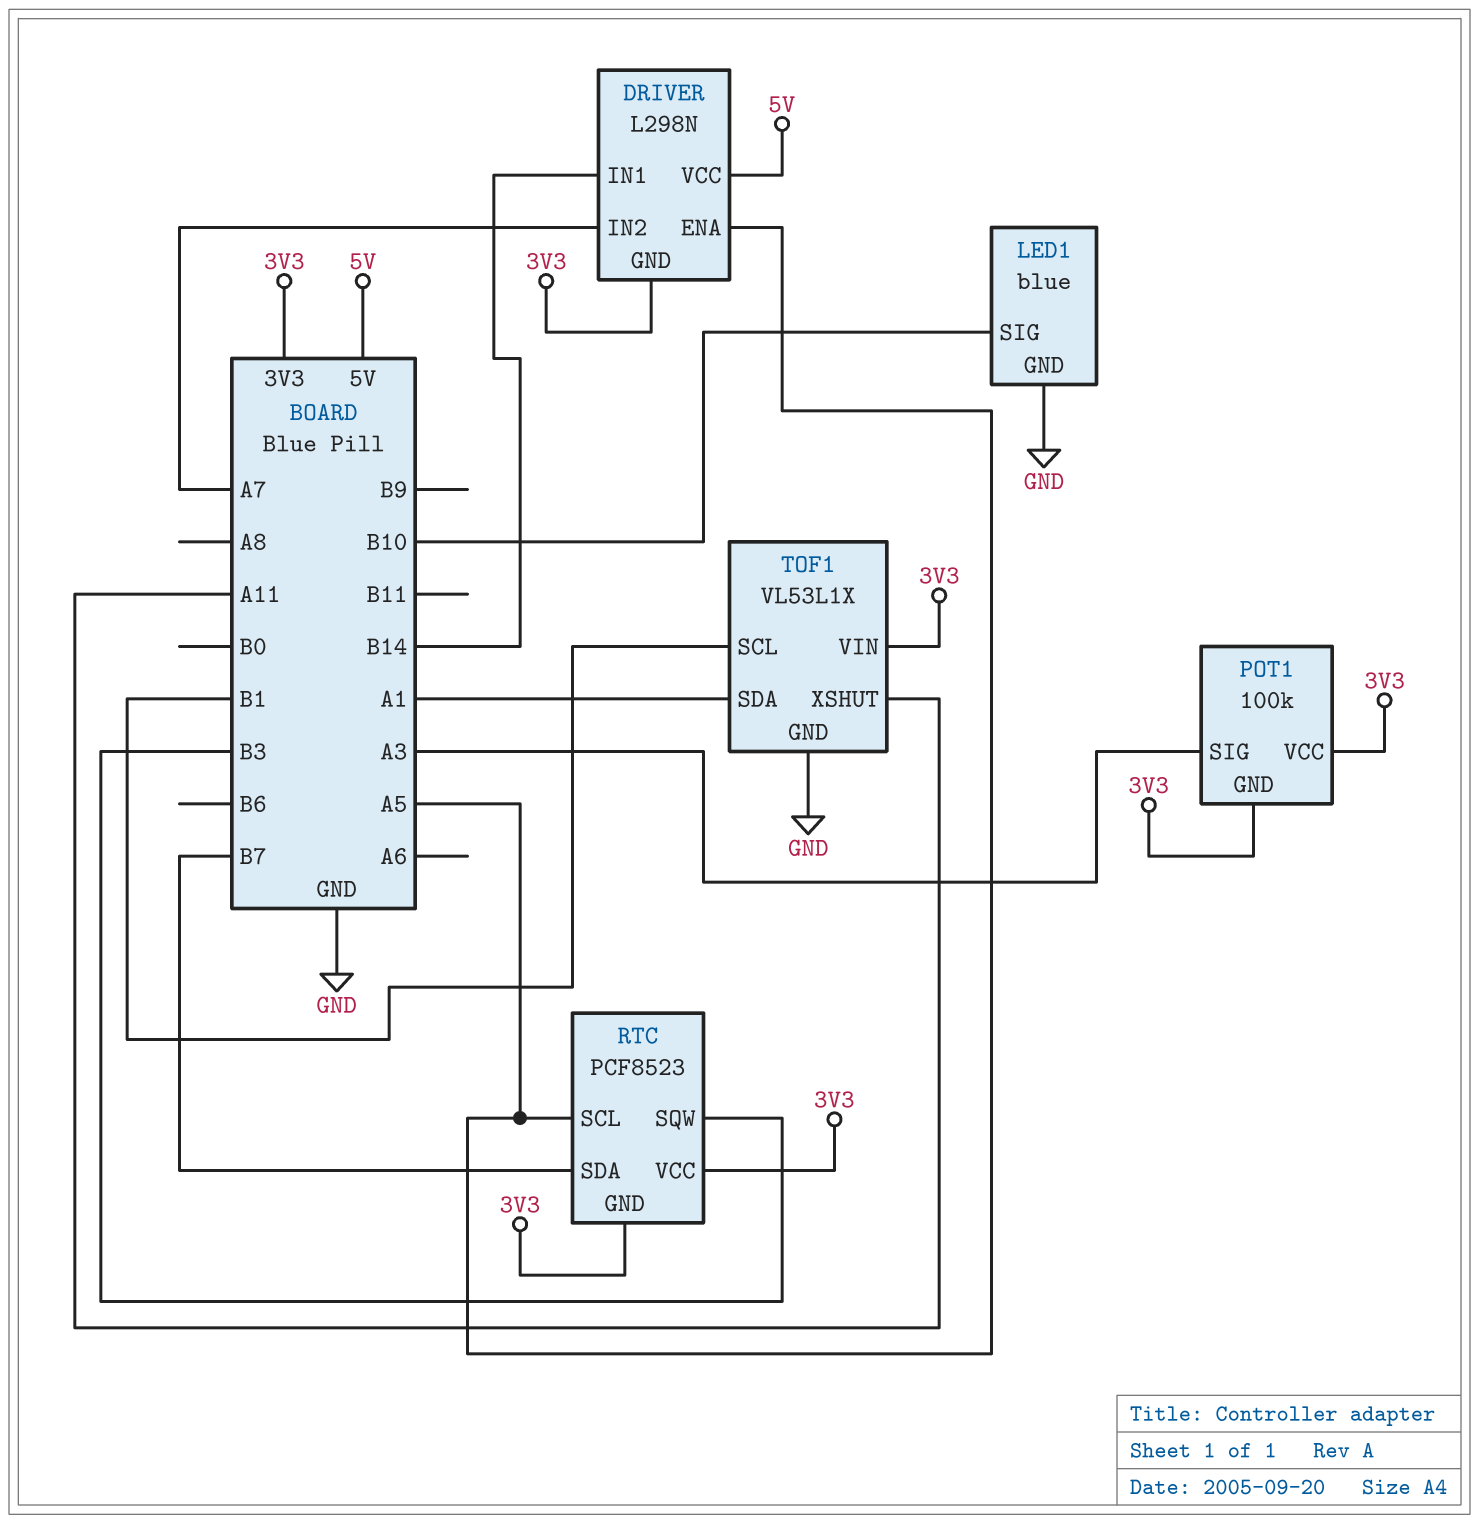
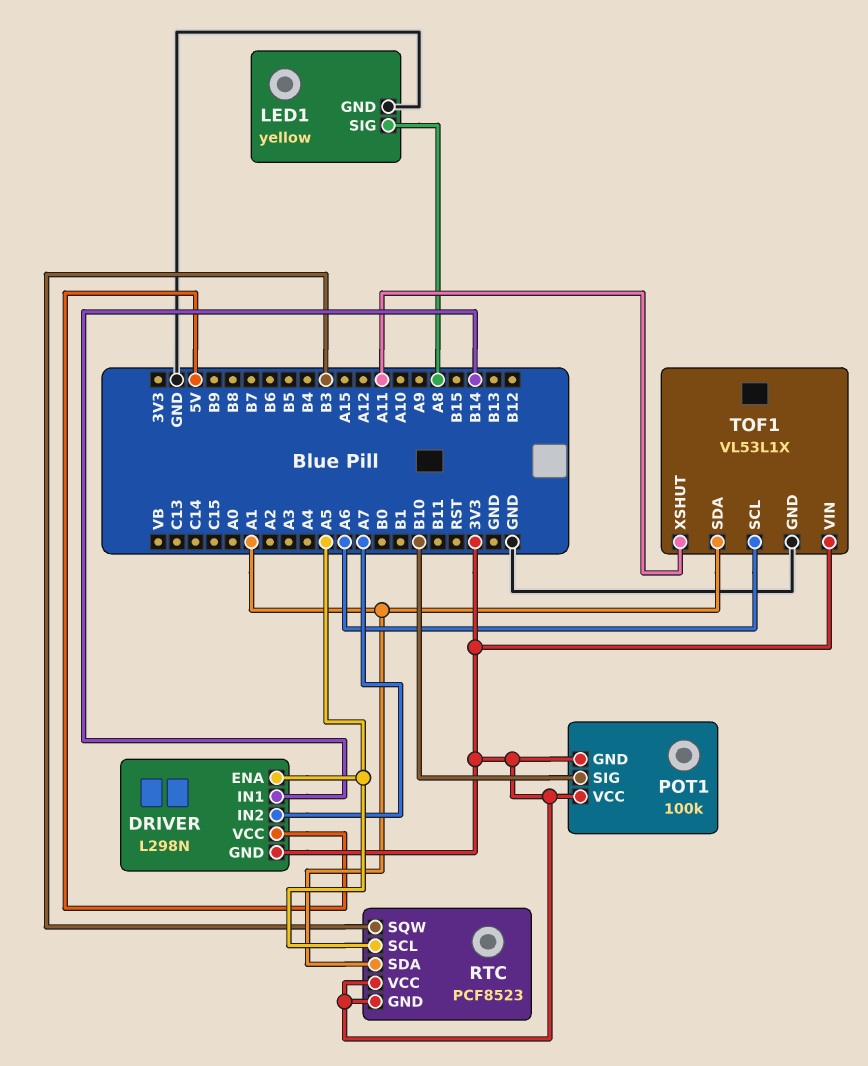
LED1: blue -> yellow
LED1 pin SIG: B10 -> A8
POT1 pin SIG: A3 -> B10
RTC pin SDA: B7 -> A1
TOF1 pin SCL: B1 -> A6

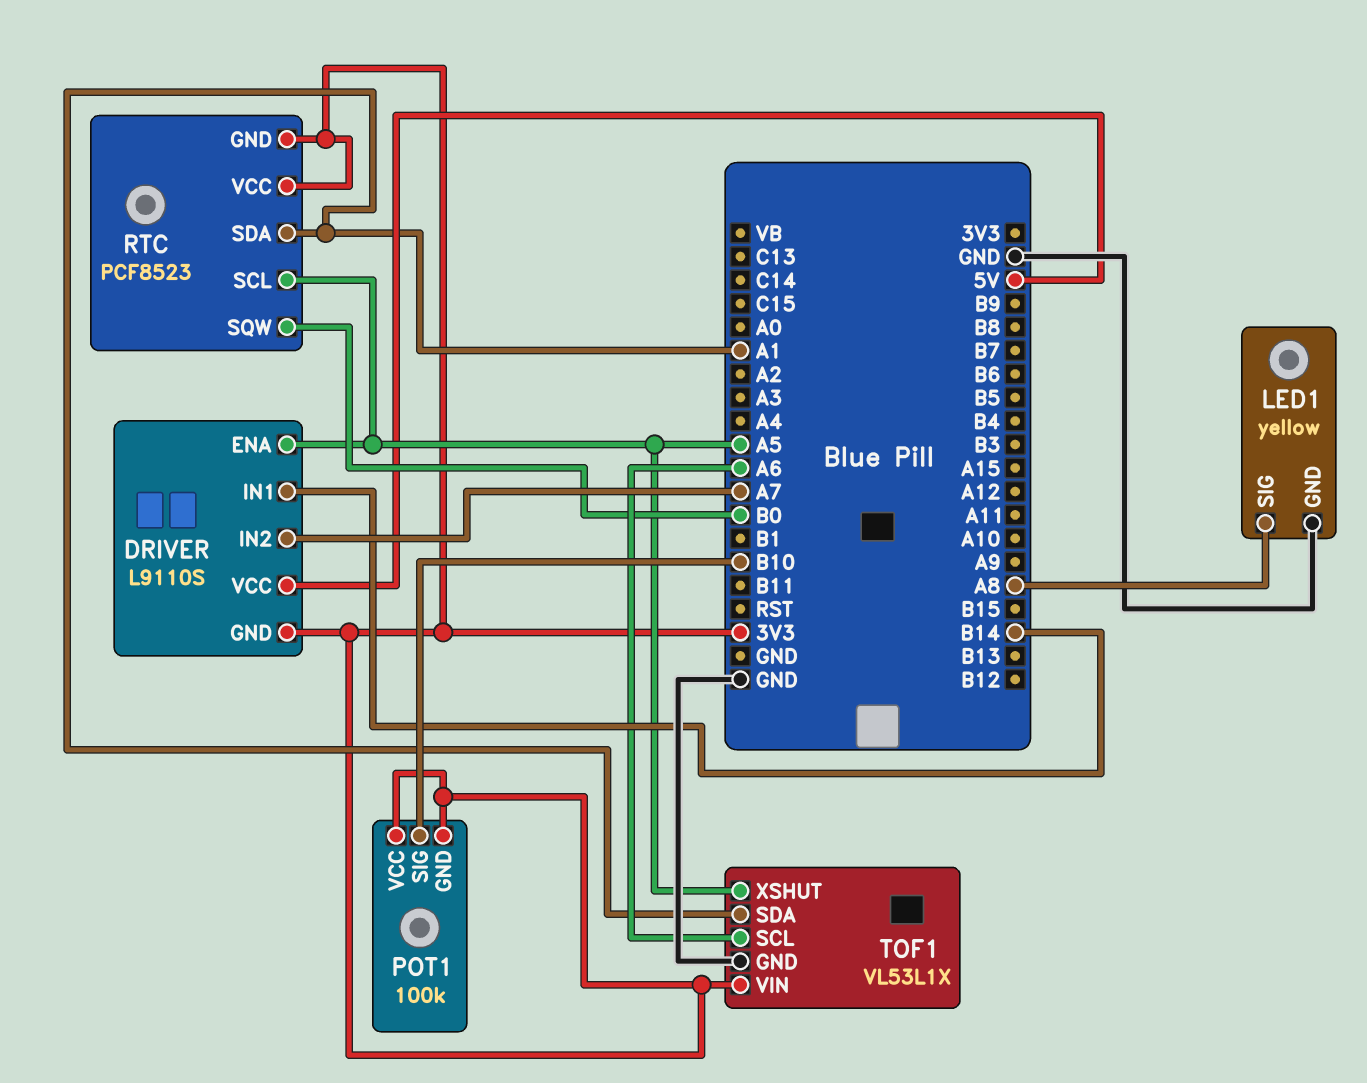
DRIVER: L298N -> L9110S
RTC pin SQW: B3 -> B0
TOF1 pin XSHUT: A11 -> A5

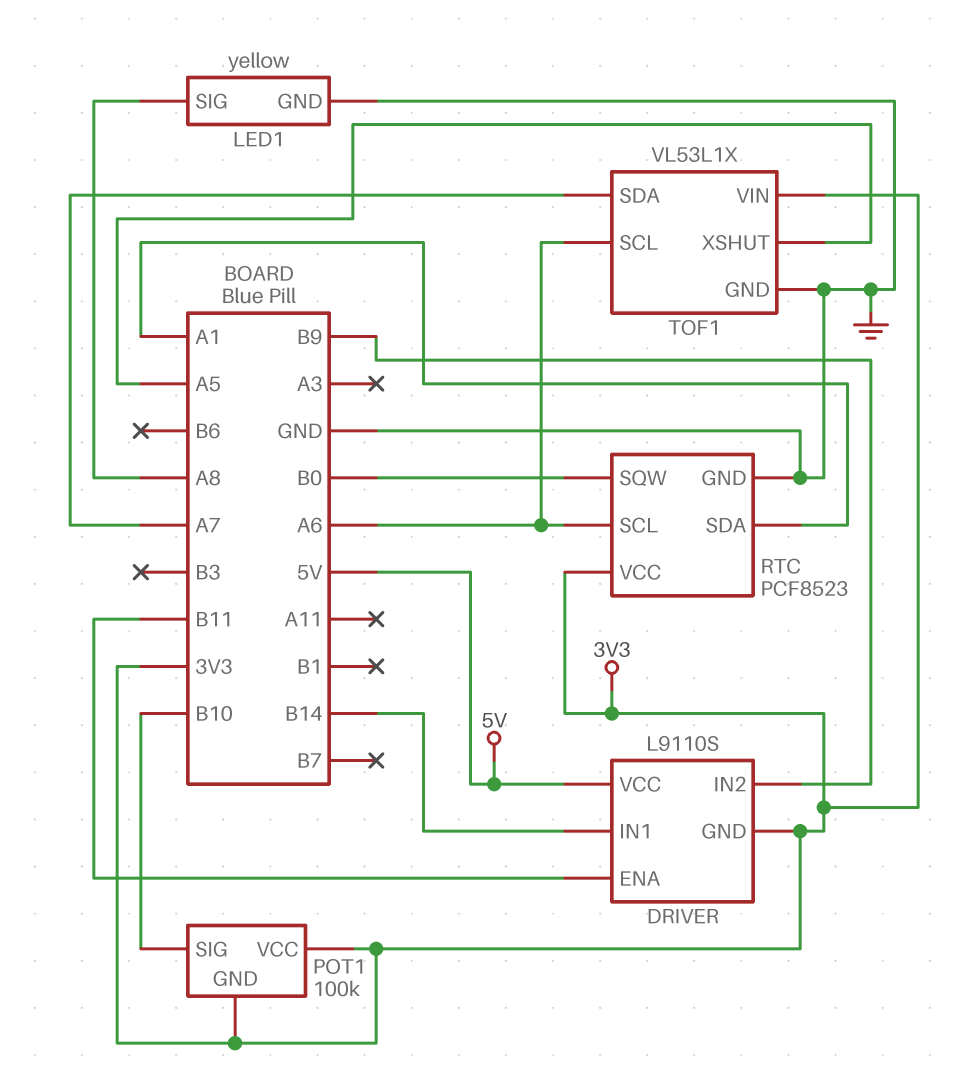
DRIVER pin ENA: A5 -> B11
DRIVER pin IN2: A7 -> B9
RTC pin GND: 3V3 -> GND
RTC pin SCL: A5 -> A6
TOF1 pin SDA: A1 -> A7

